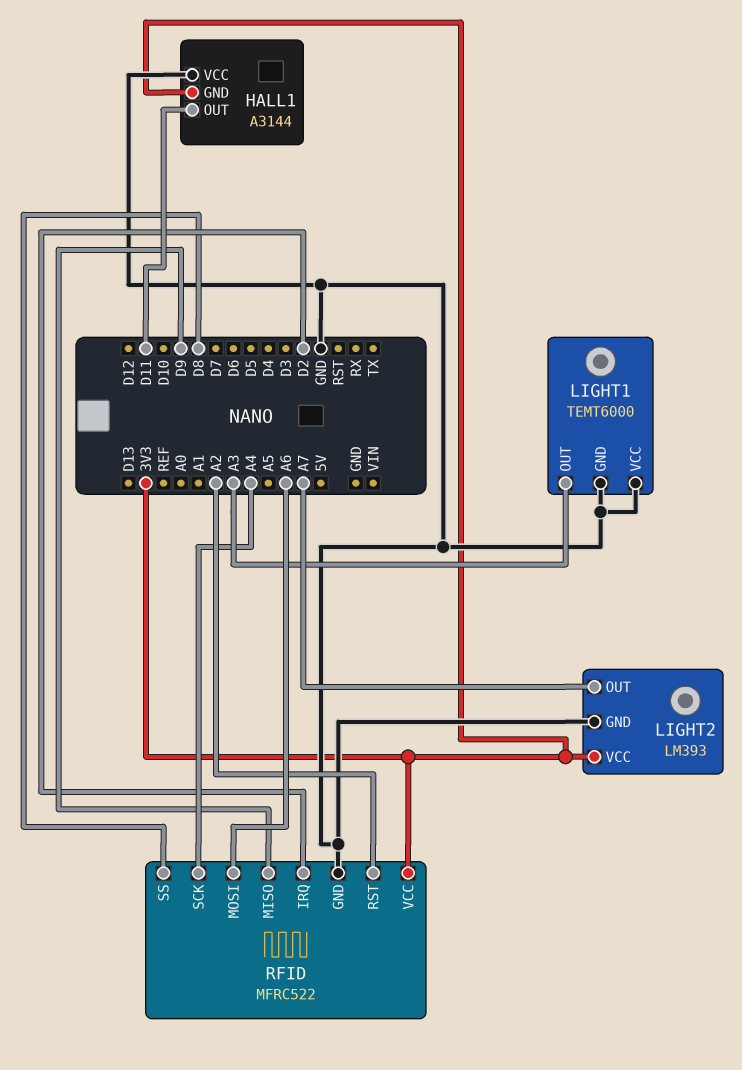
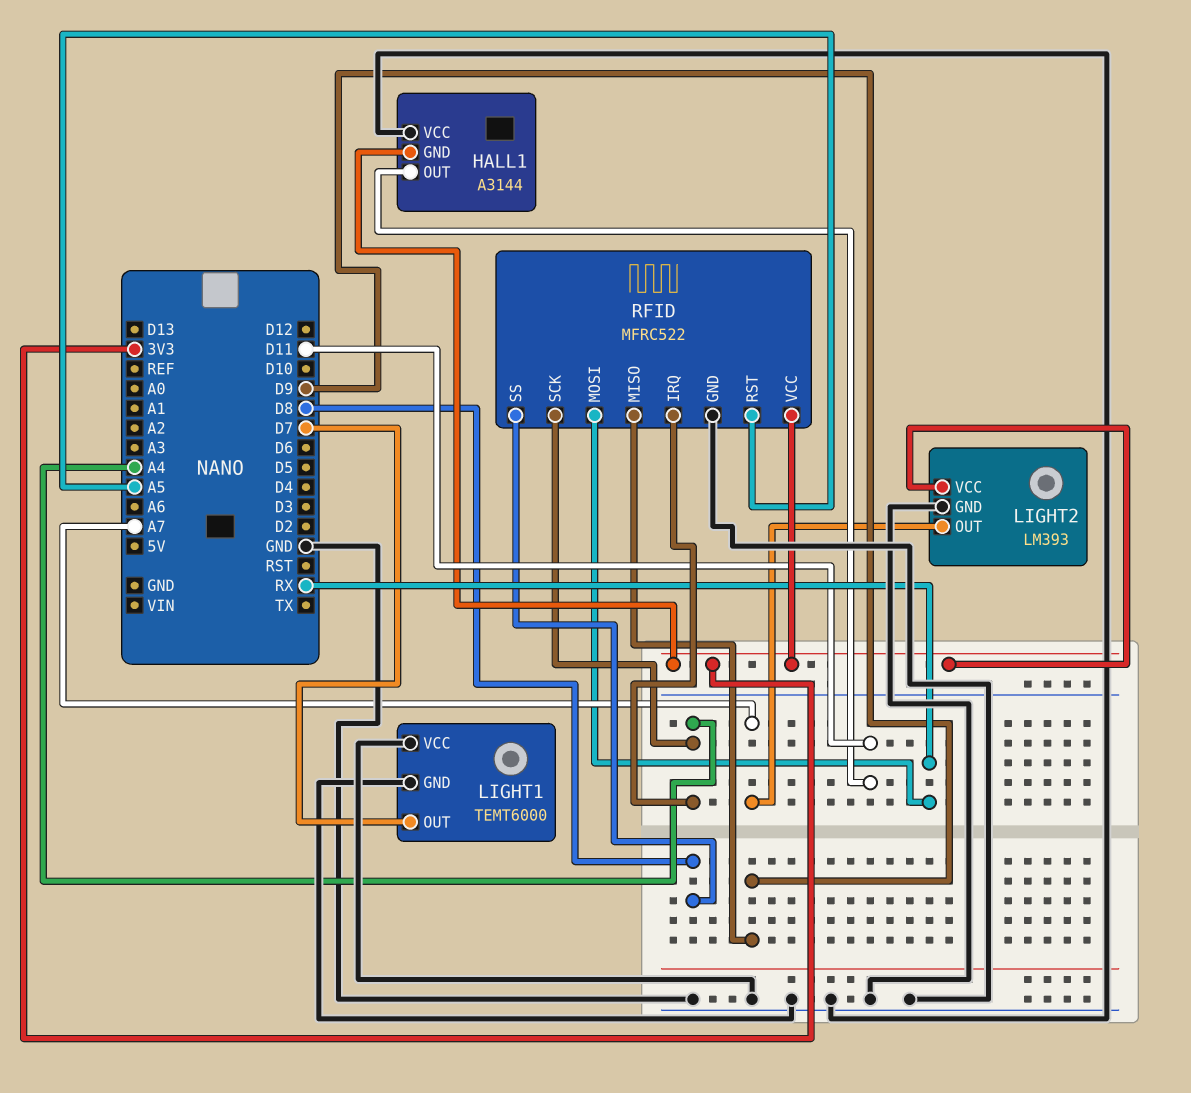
LIGHT1 pin OUT: A3 -> D7
RFID pin IRQ: D2 -> A4
RFID pin MOSI: A6 -> RX
RFID pin RST: A2 -> A5

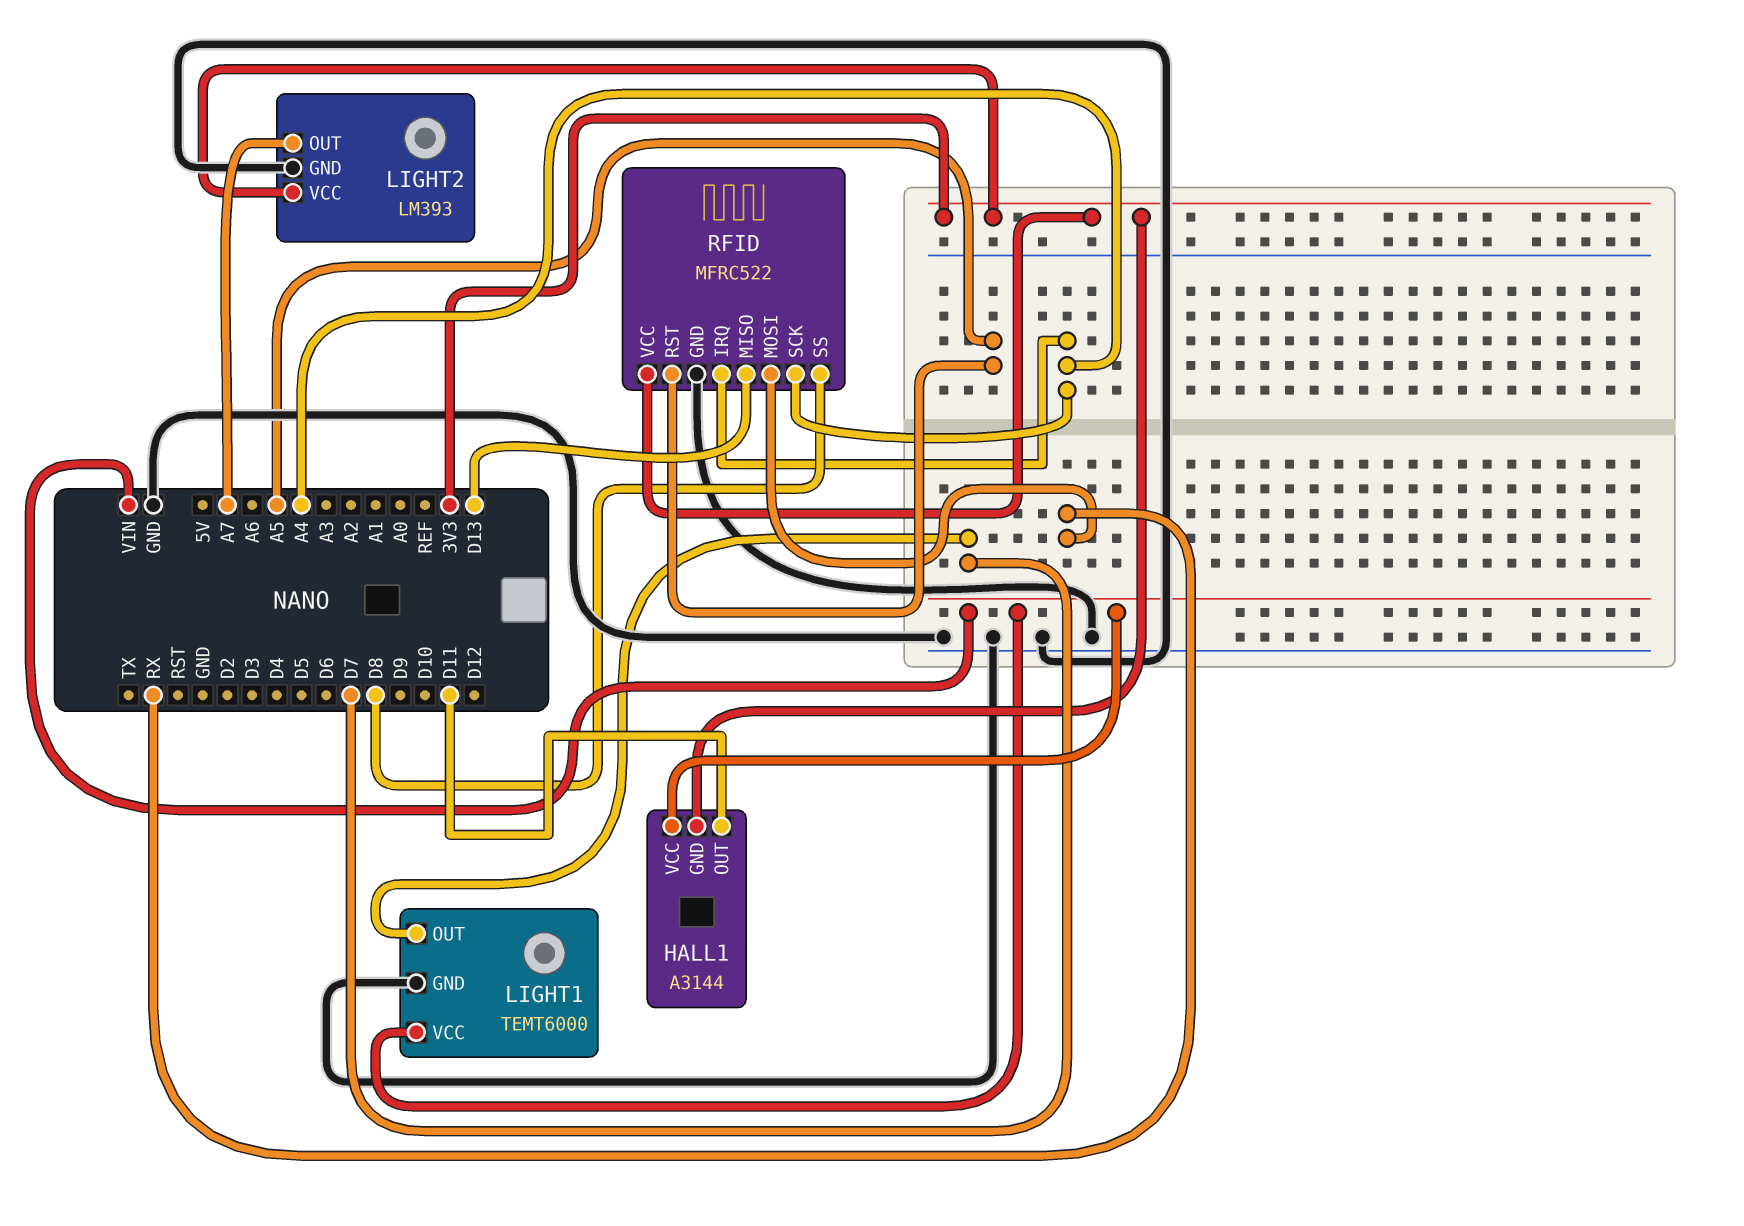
HALL1 pin VCC: GND -> VIN
LIGHT1 pin VCC: GND -> VIN
RFID pin MISO: D9 -> D13

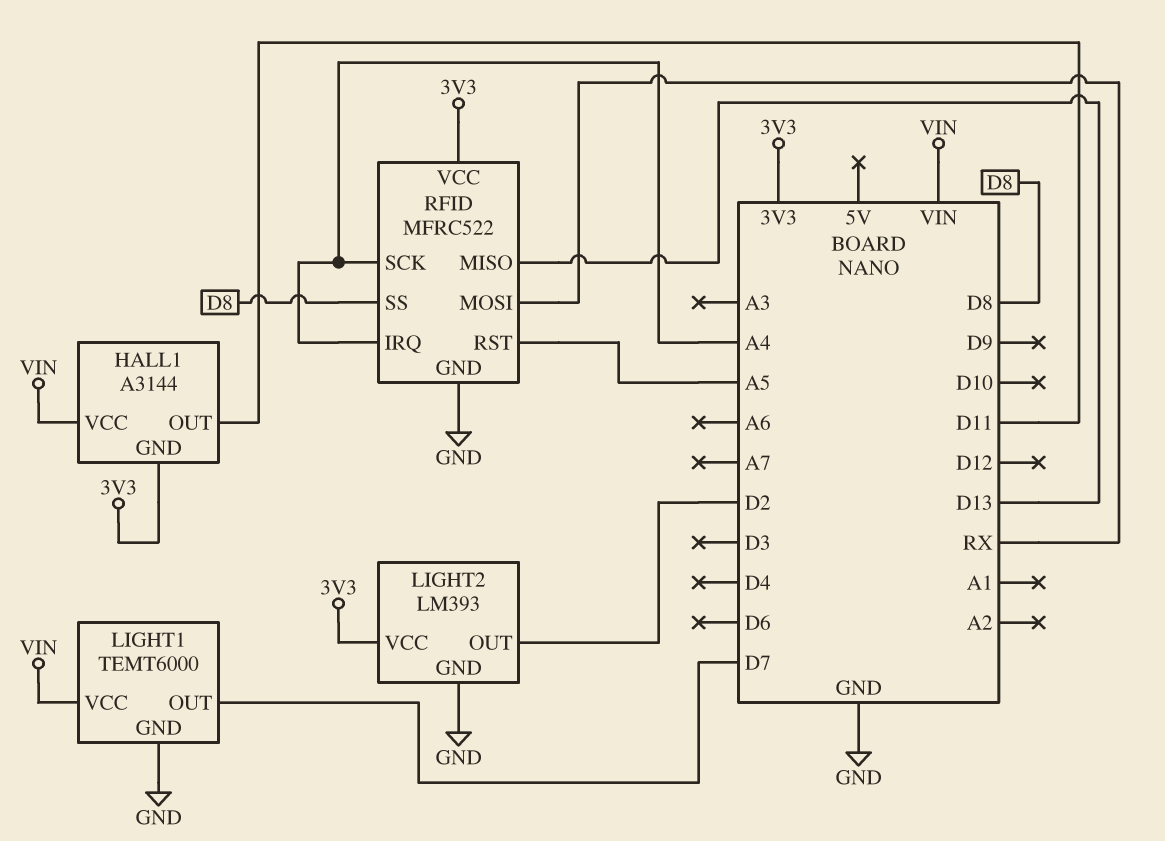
LIGHT2 pin OUT: A7 -> D2

